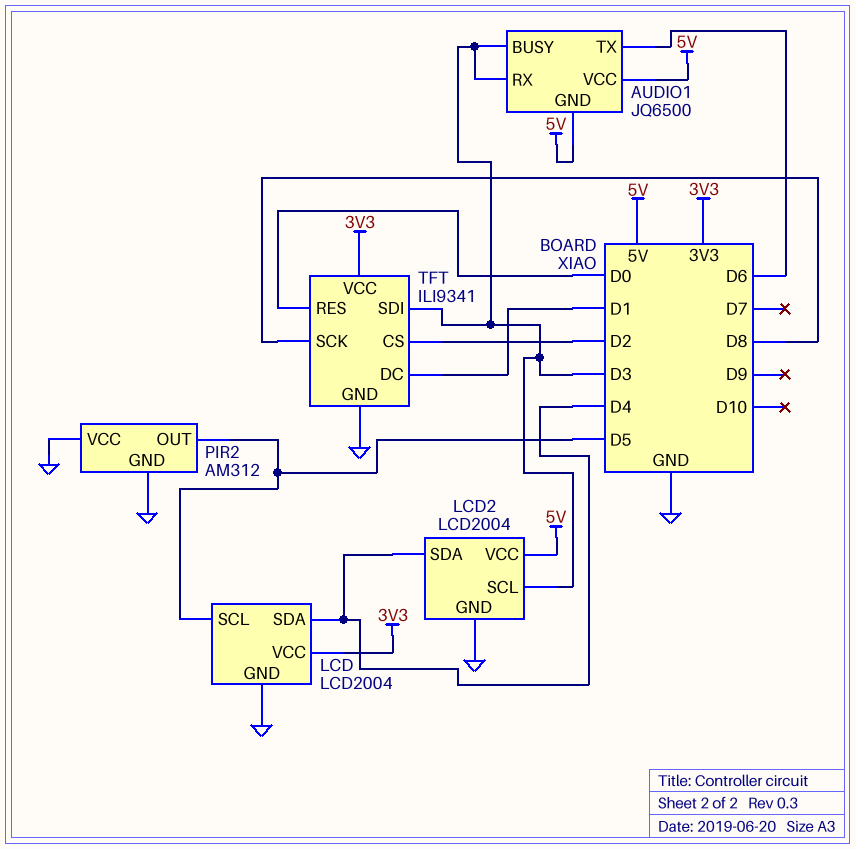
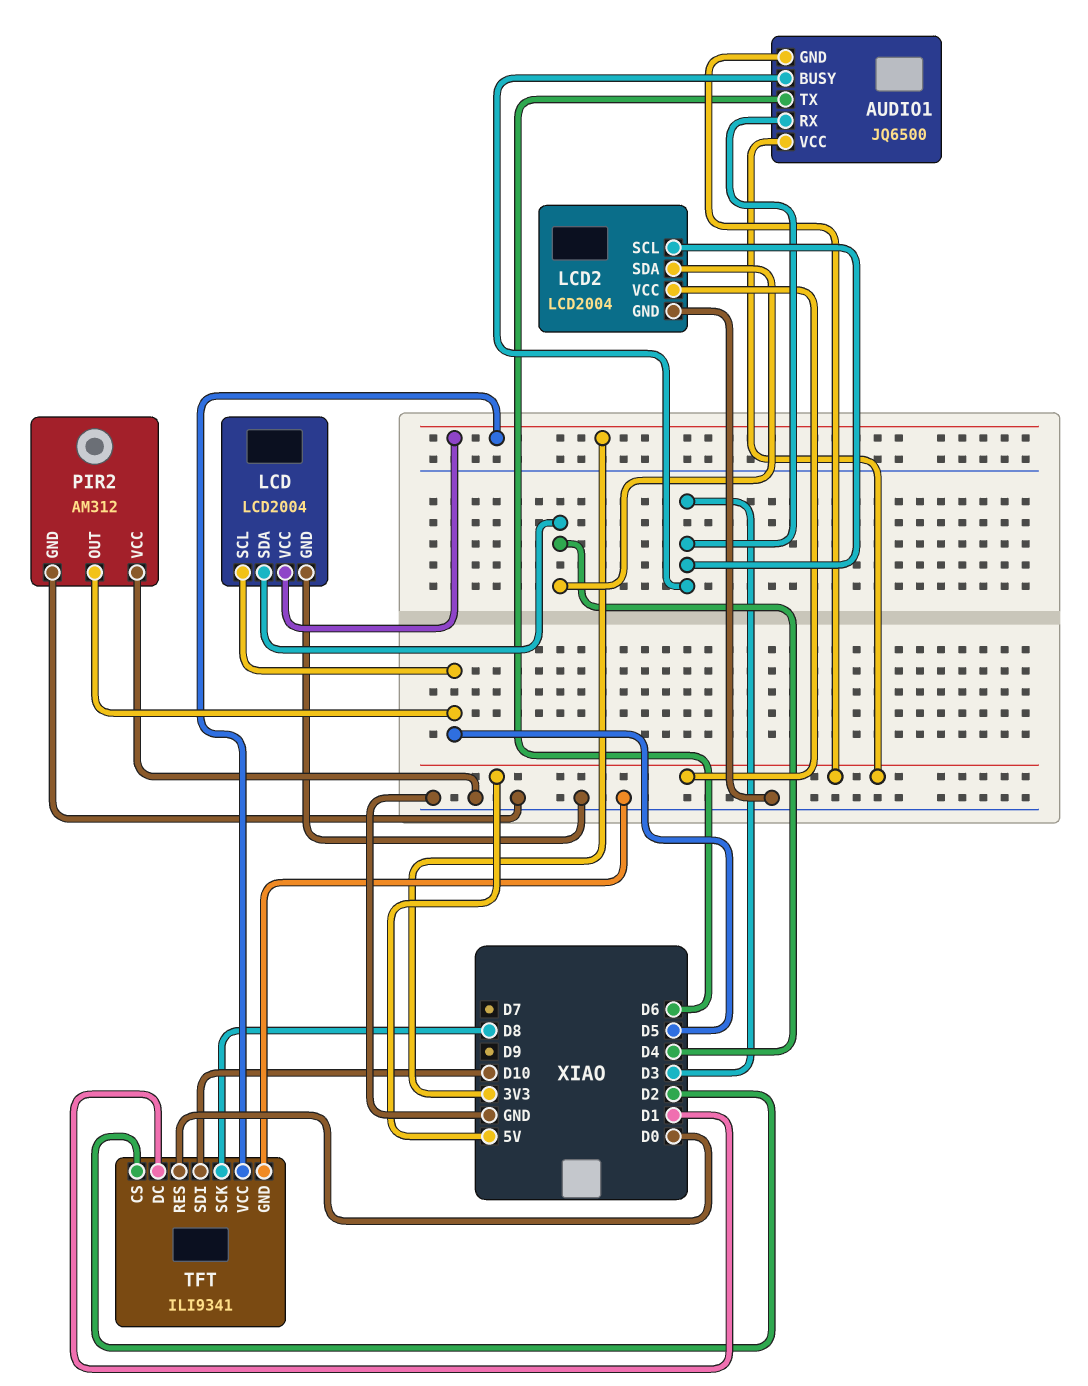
TFT pin SDI: D3 -> D10

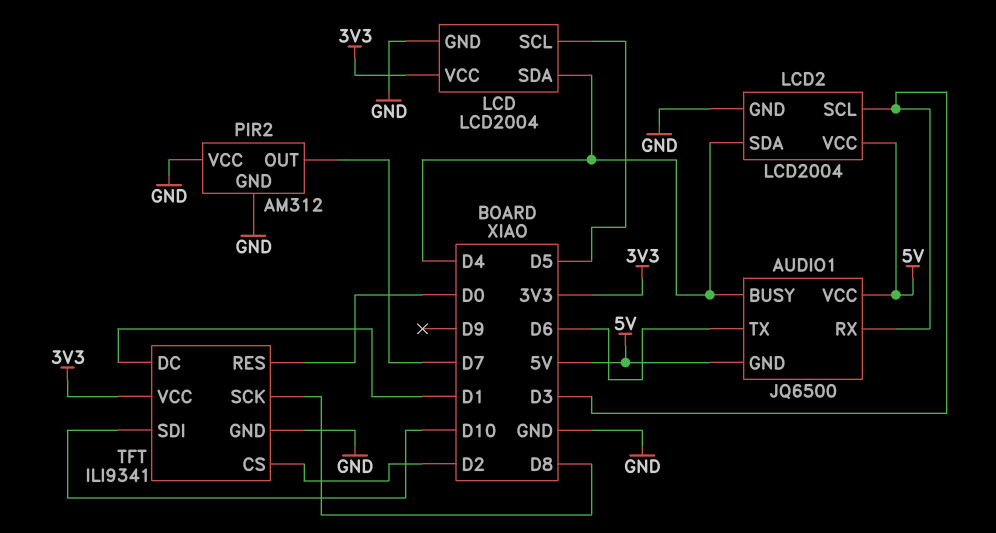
AUDIO1 pin BUSY: D3 -> D4
PIR2 pin OUT: D5 -> D7

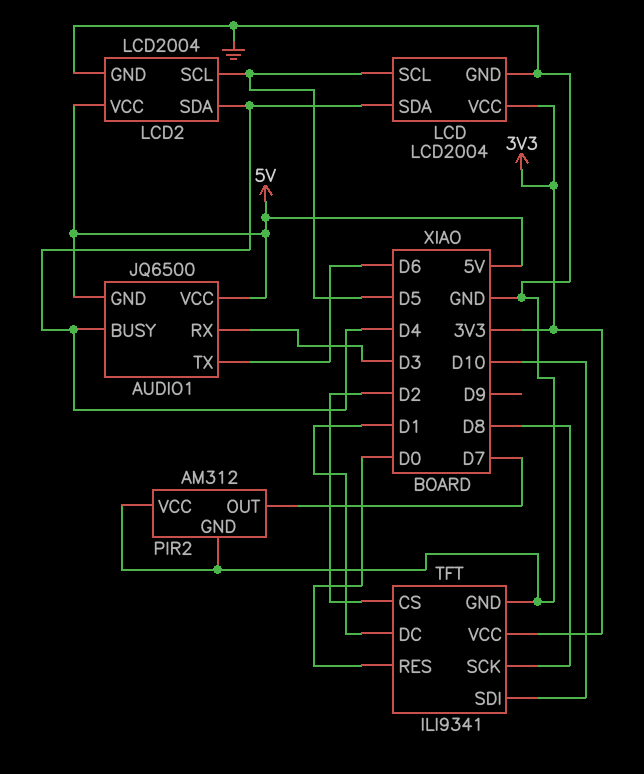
LCD2 pin SCL: D3 -> D5

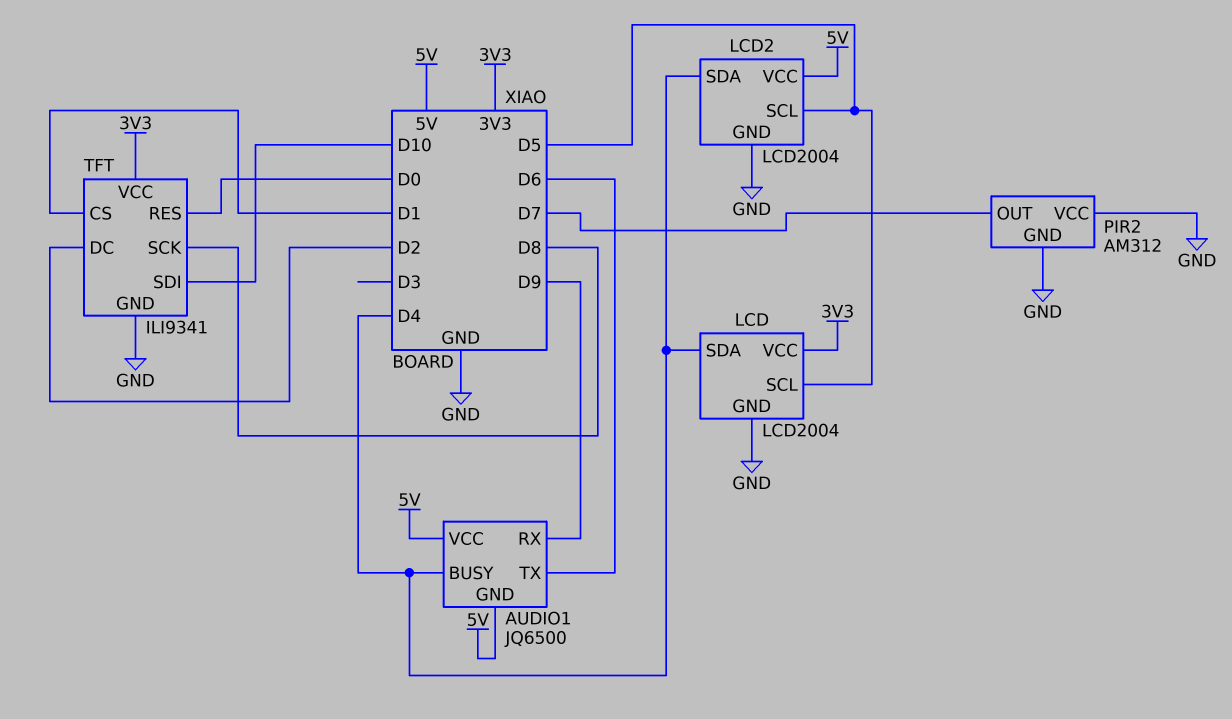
AUDIO1 pin RX: D3 -> D9
TFT pin CS: D2 -> D1
TFT pin DC: D1 -> D2

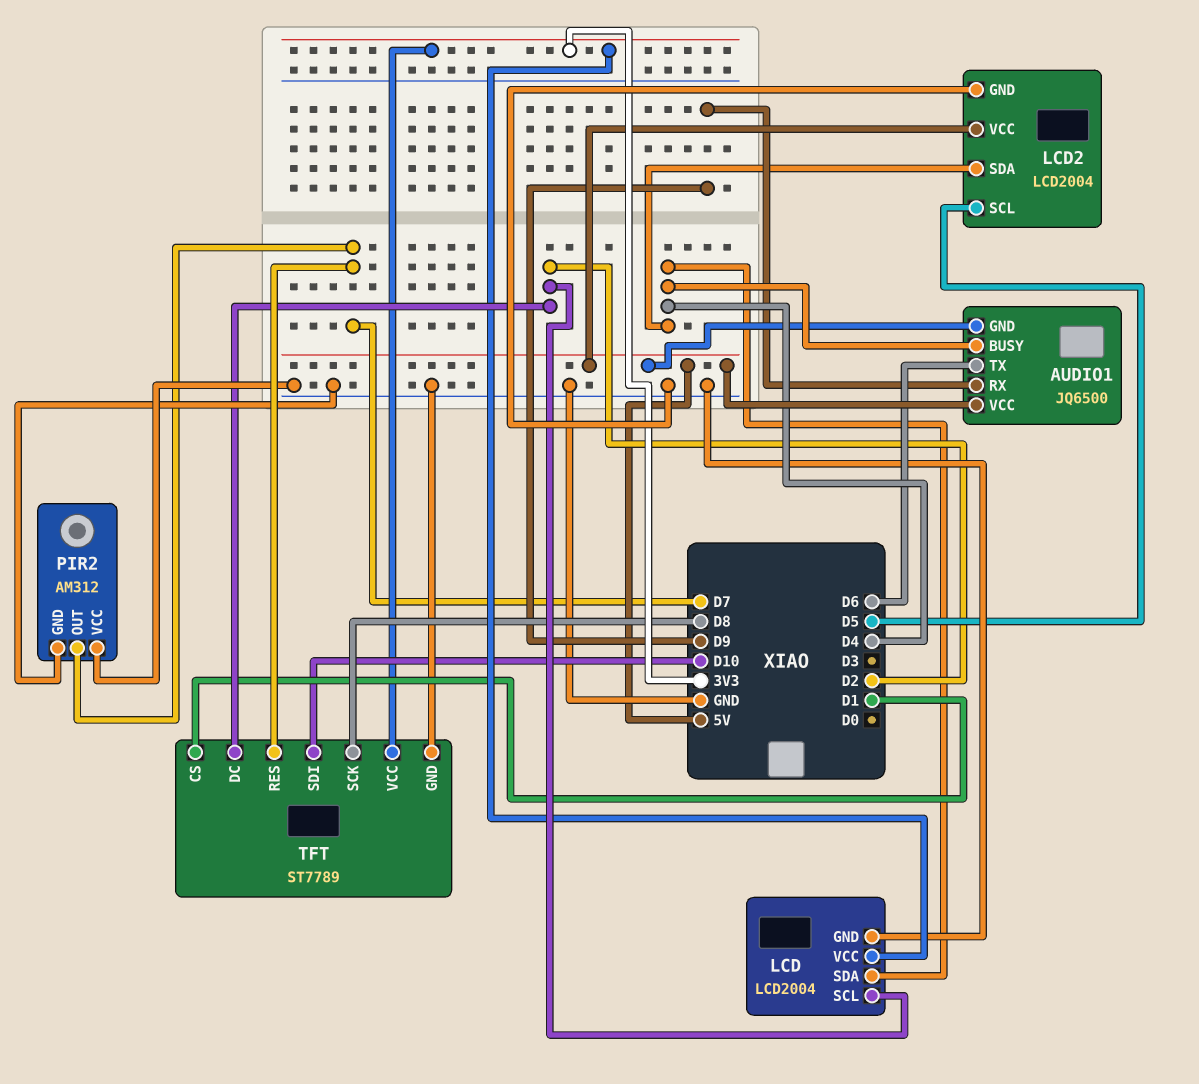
LCD pin SCL: D5 -> D2
TFT: ILI9341 -> ST7789
TFT pin RES: D0 -> D7

